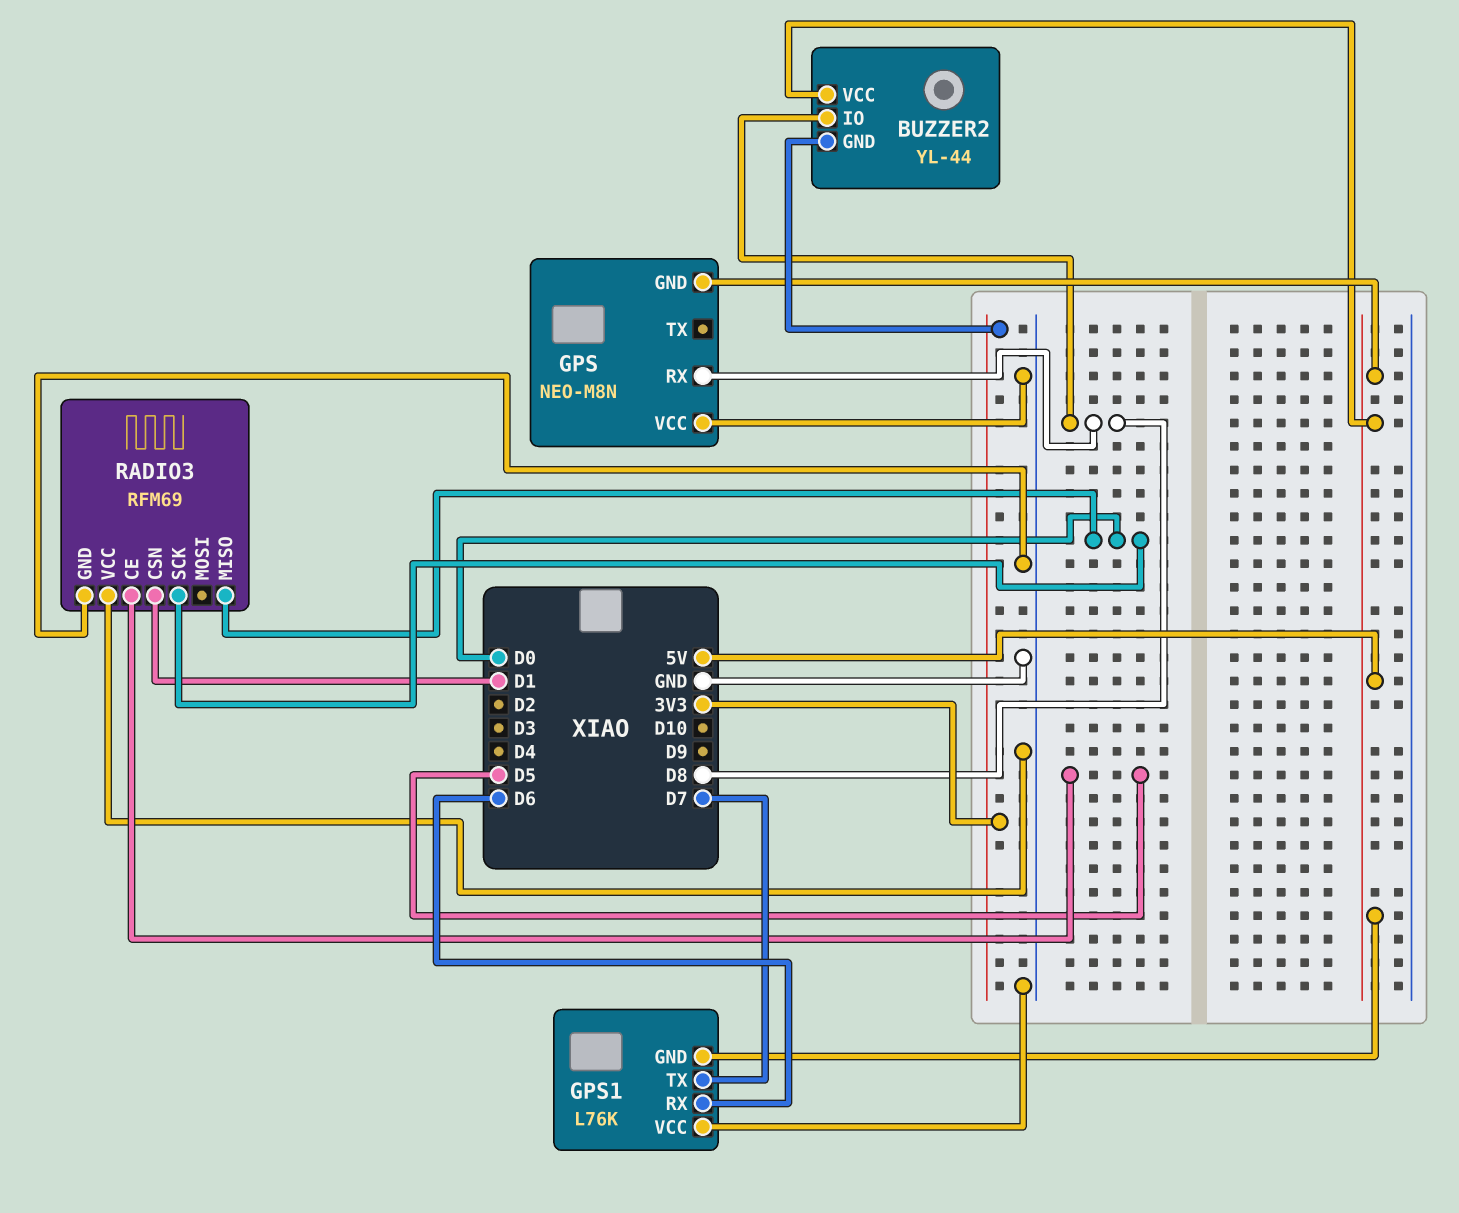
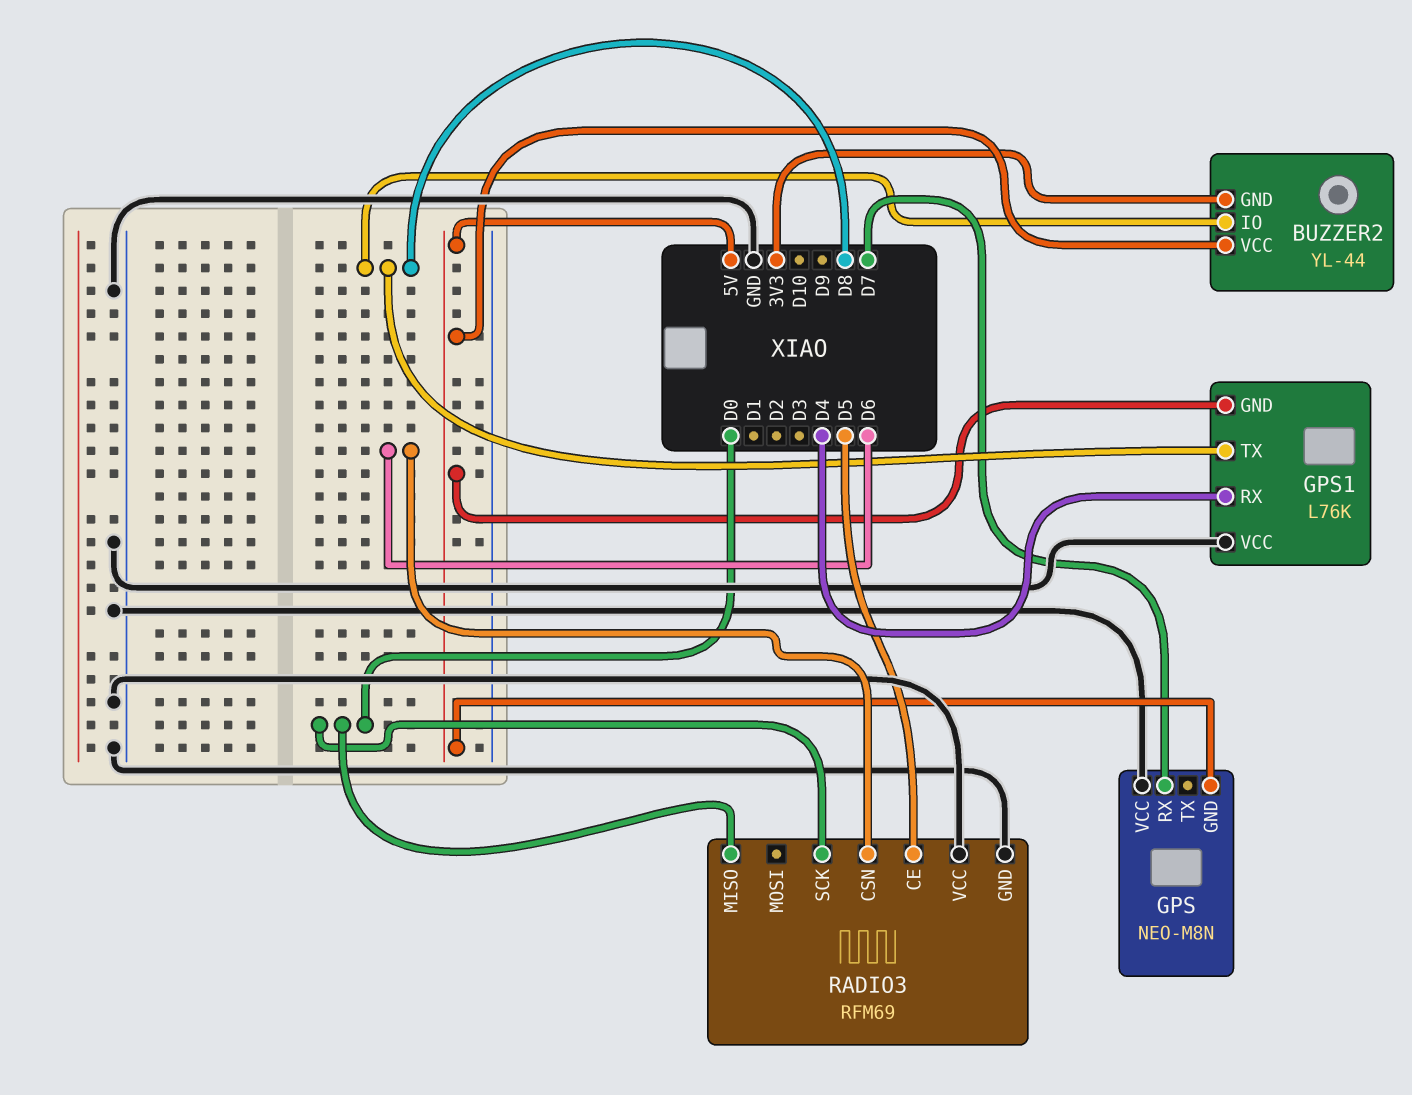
GPS pin RX: D8 -> D7
GPS1 pin RX: D6 -> D4
GPS1 pin TX: D7 -> D8
RADIO3 pin CSN: D1 -> D6

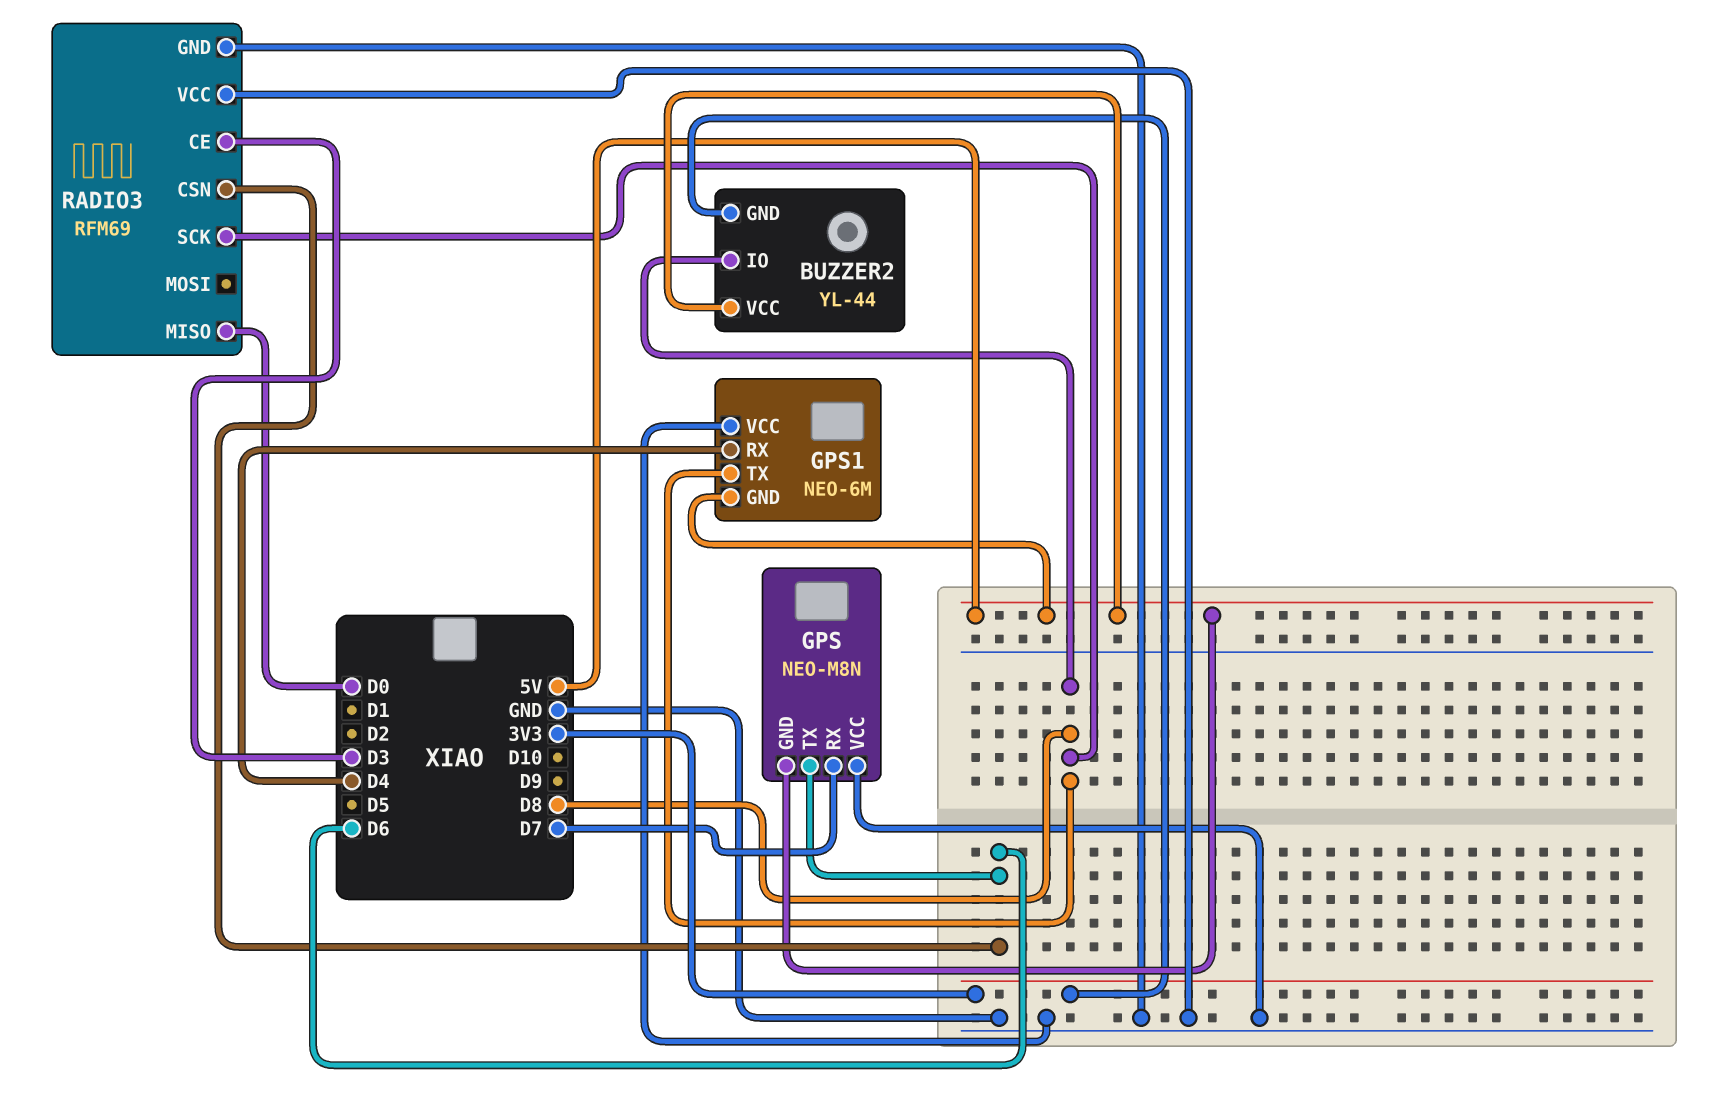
GPS pin TX: none -> D6
GPS1: L76K -> NEO-6M
RADIO3 pin CE: D5 -> D3
RADIO3 pin SCK: D0 -> D8

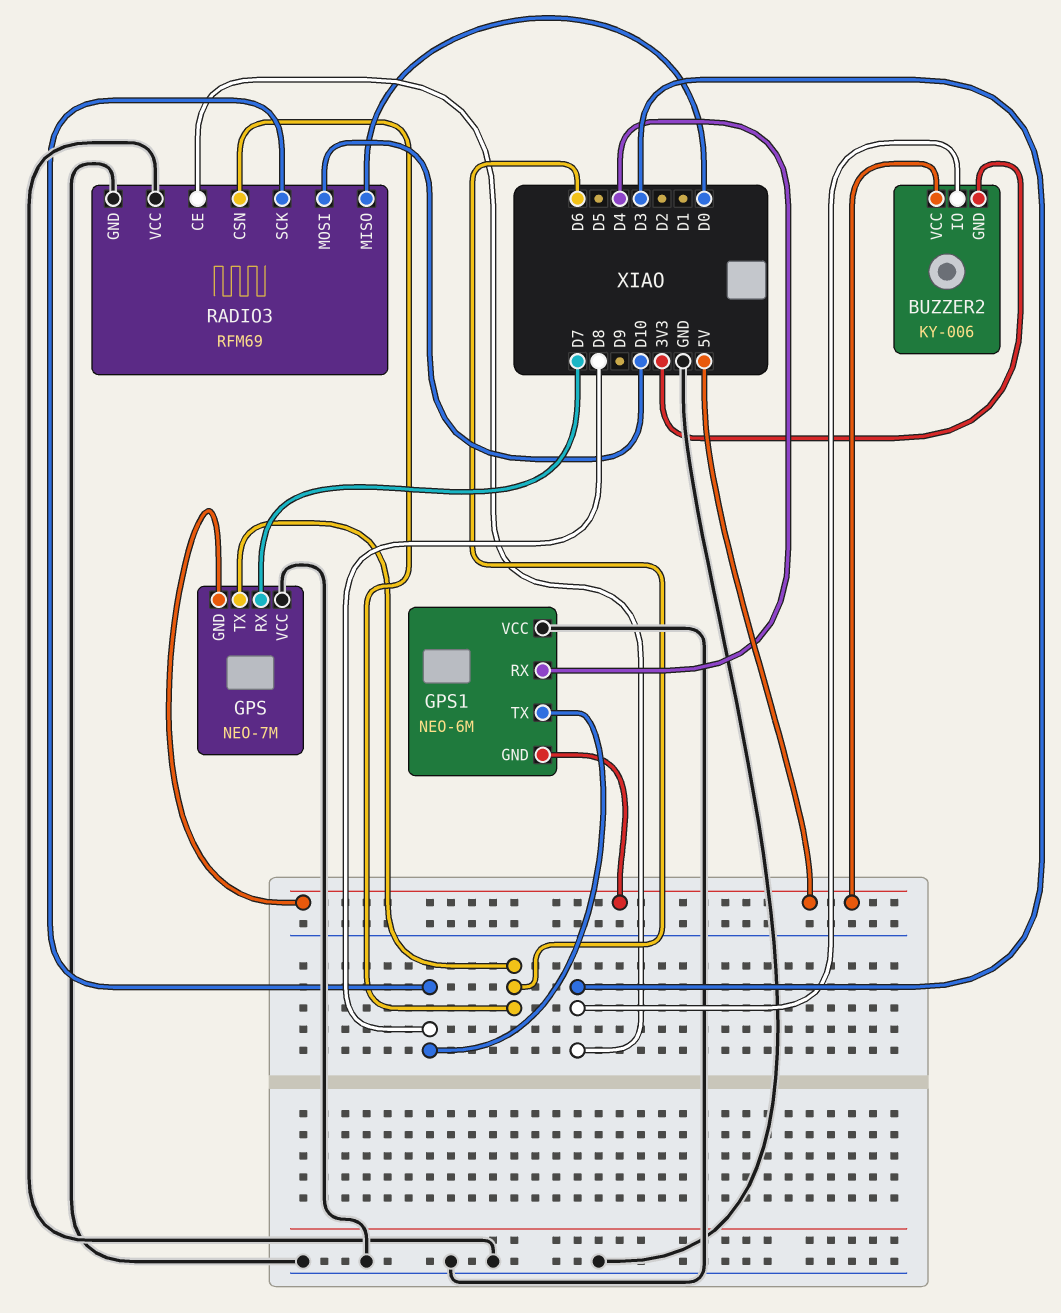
BUZZER2: YL-44 -> KY-006
BUZZER2 pin IO: D8 -> D3
GPS: NEO-M8N -> NEO-7M
RADIO3 pin MOSI: none -> D10

